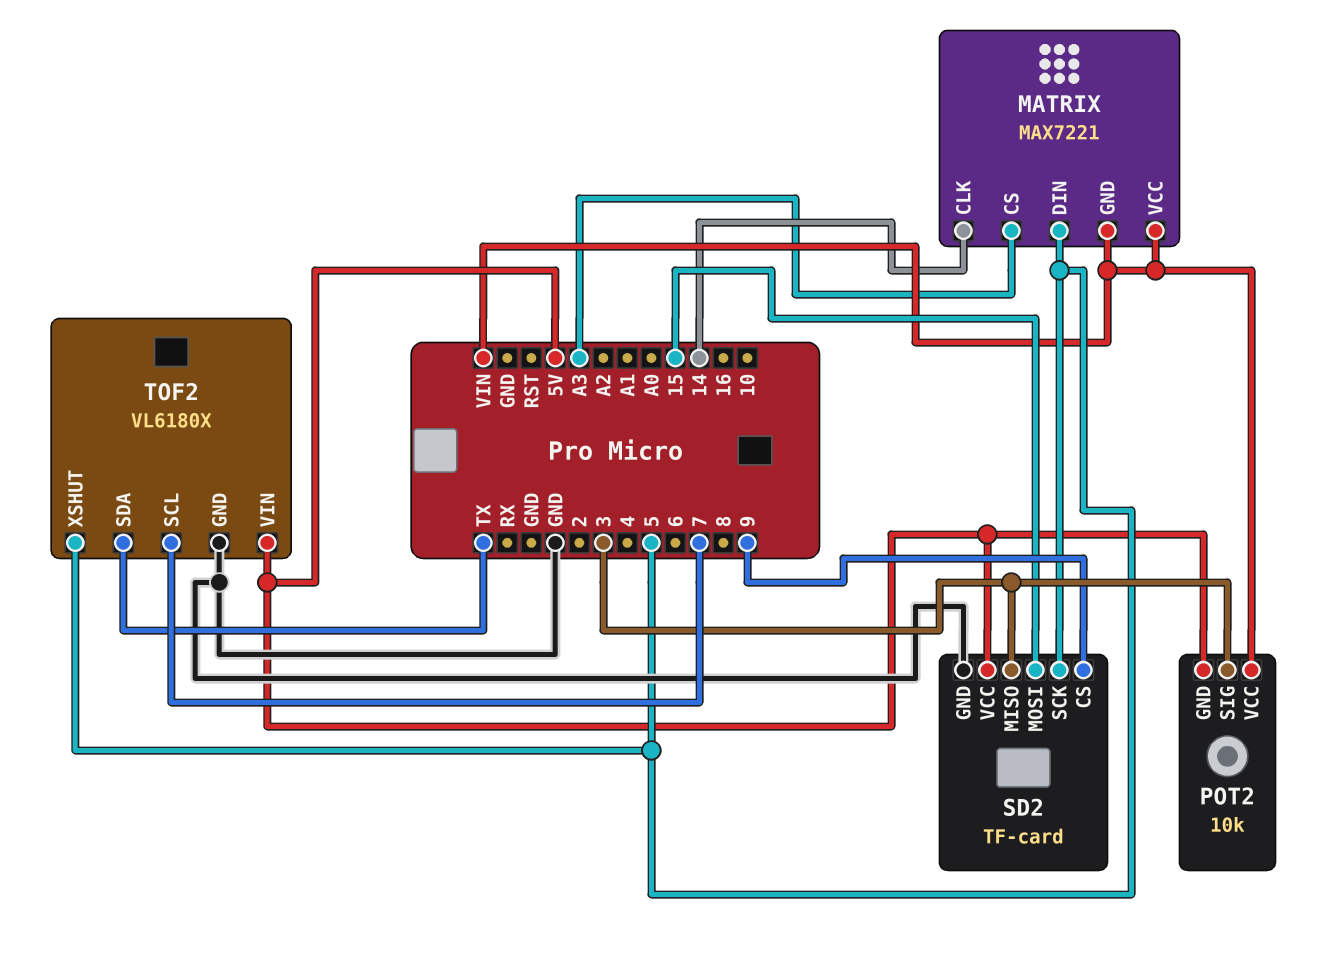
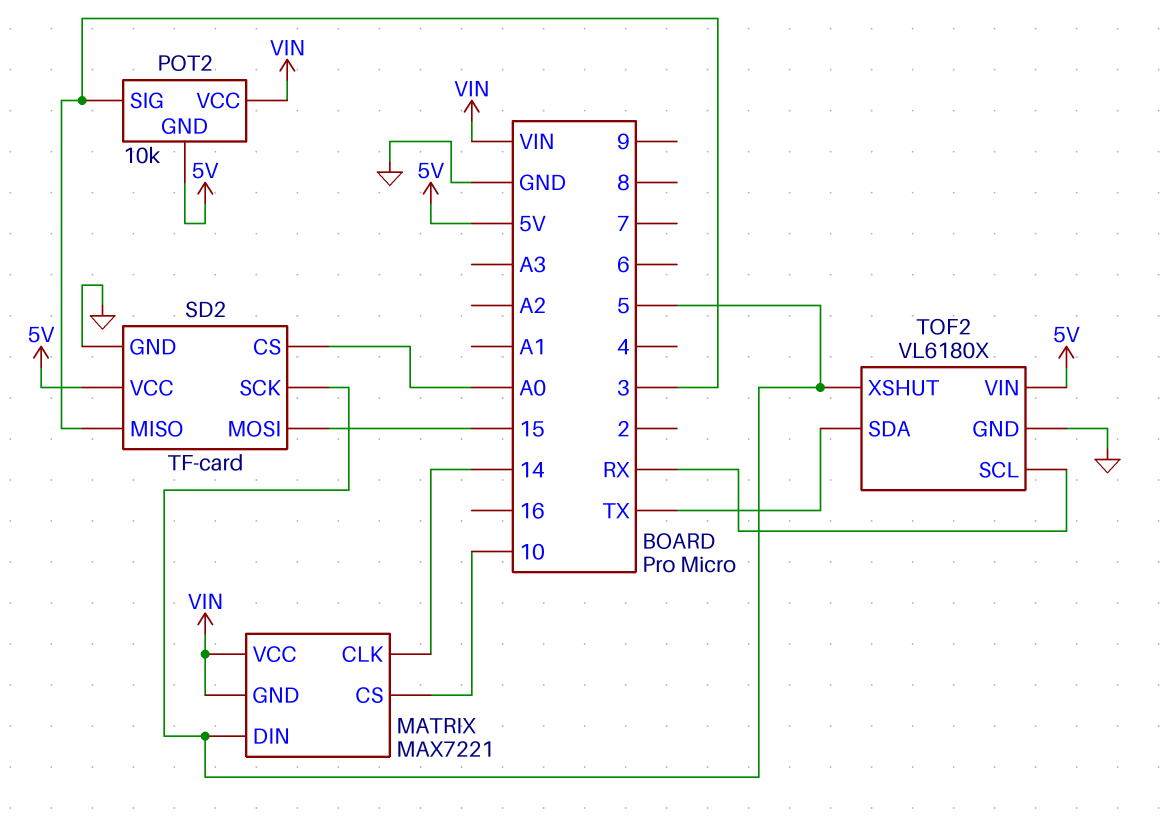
MATRIX pin CS: A3 -> 10
SD2 pin CS: 9 -> A0
TOF2 pin SCL: 7 -> RX

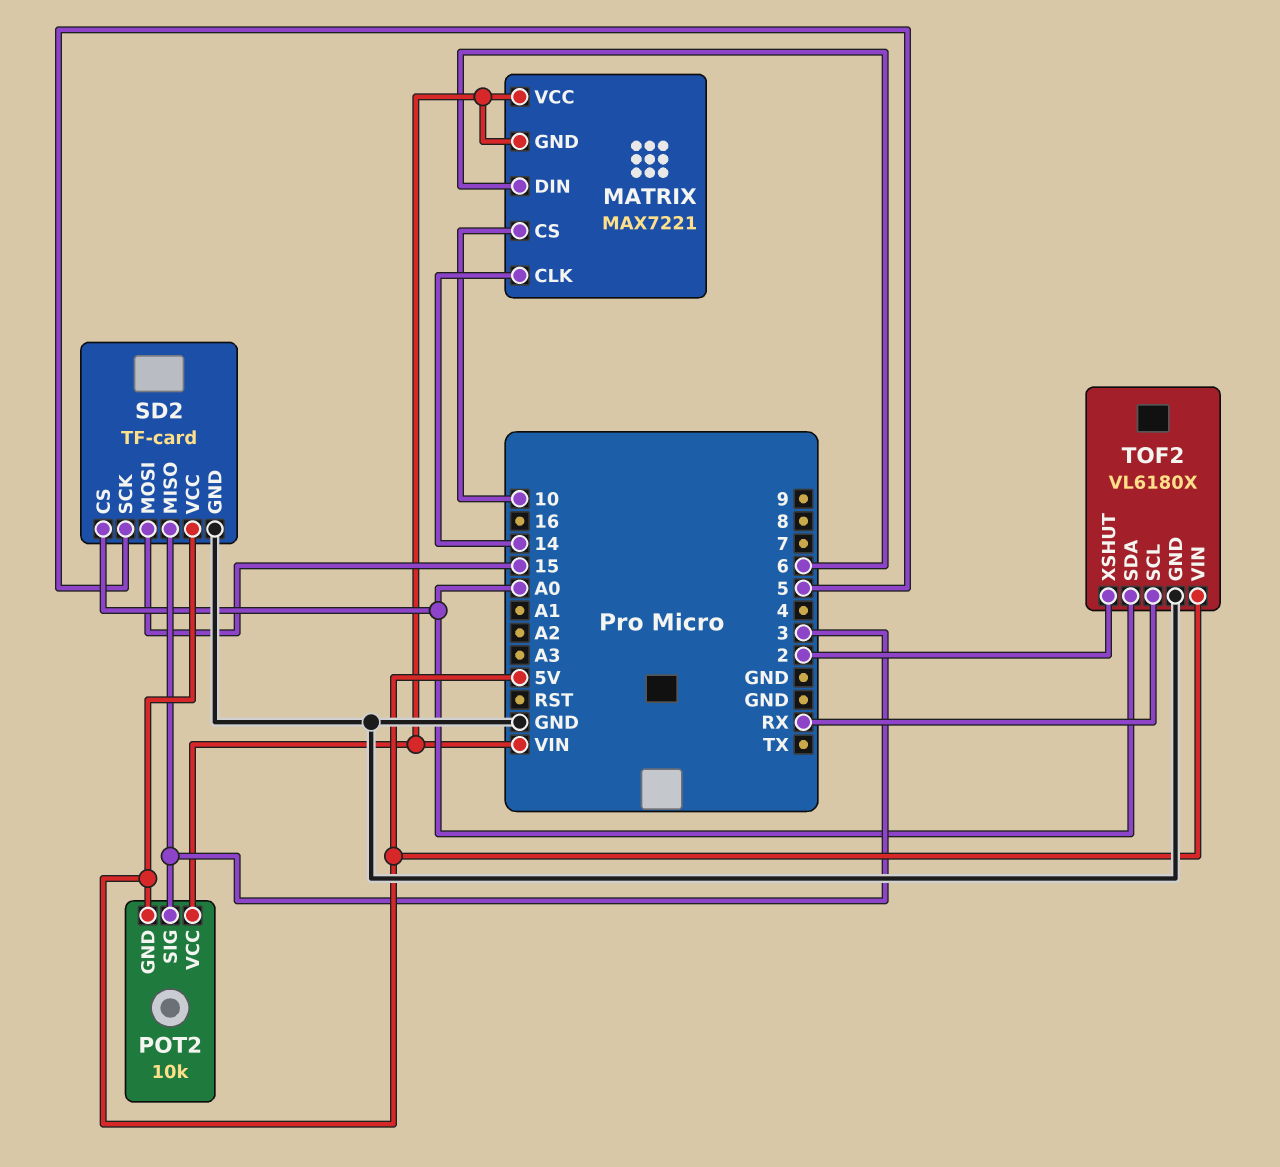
MATRIX pin DIN: 5 -> 6
TOF2 pin SDA: TX -> A0
TOF2 pin XSHUT: 5 -> 2

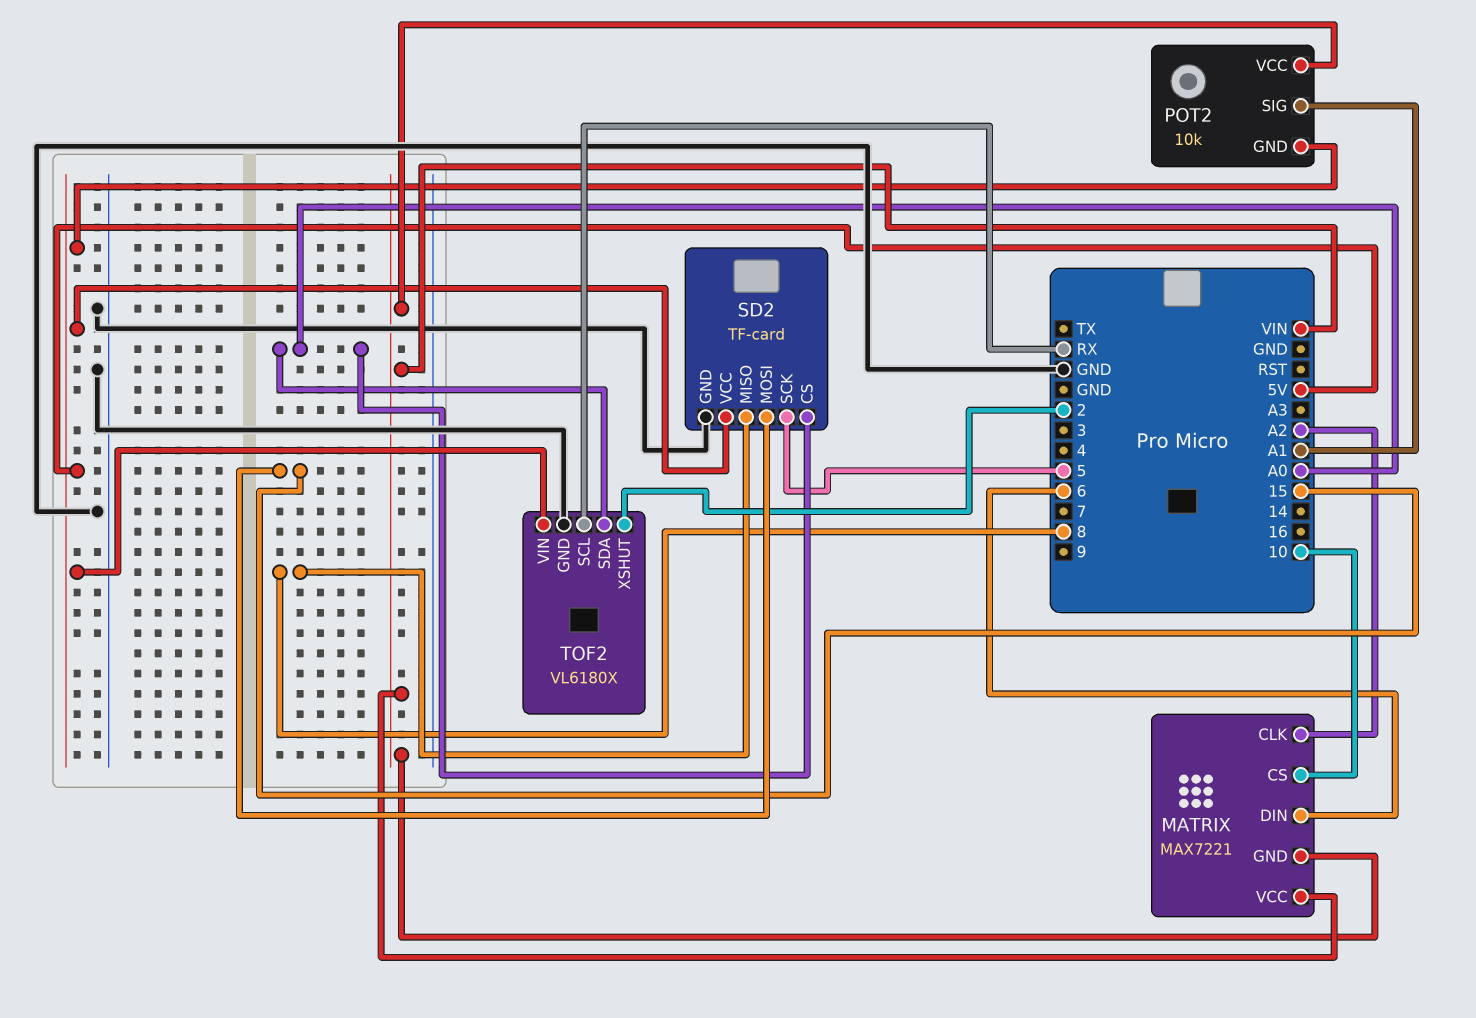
MATRIX pin CLK: 14 -> A2
POT2 pin SIG: 3 -> A1
SD2 pin MISO: 3 -> 8

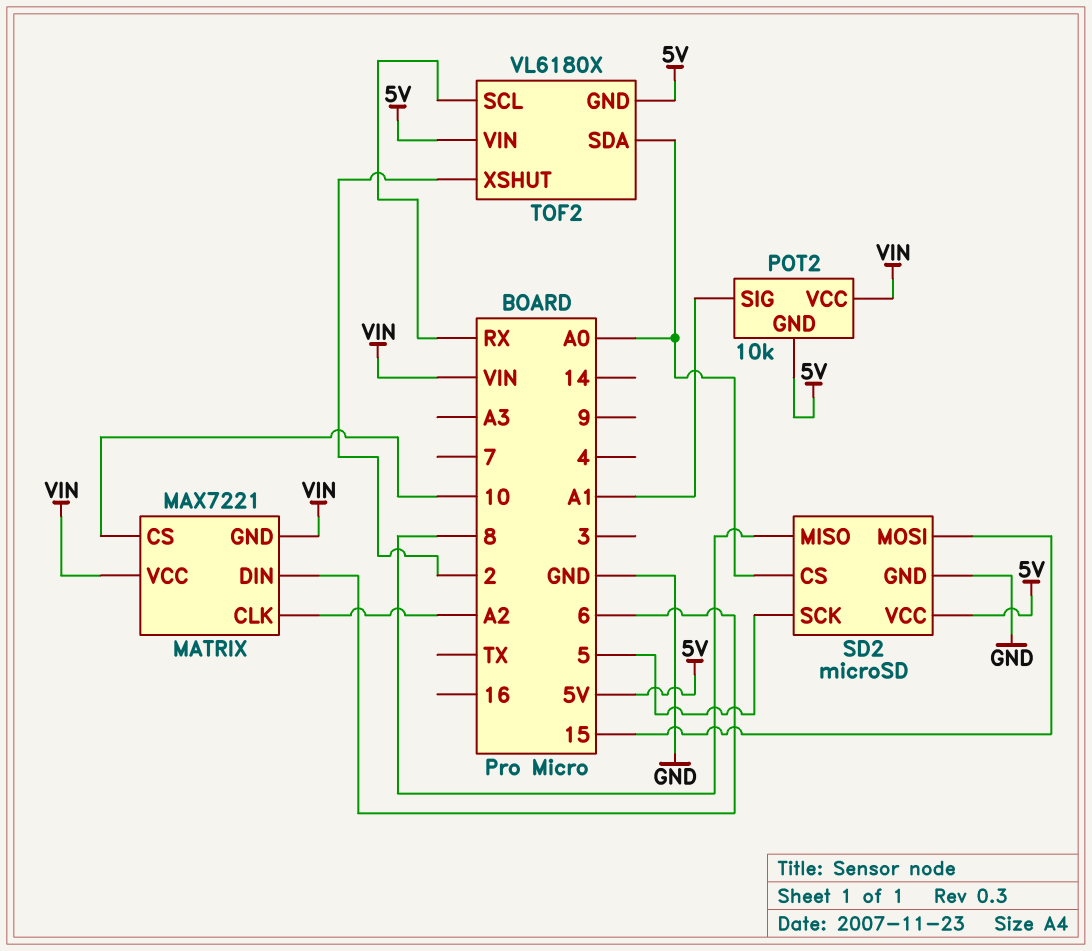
SD2: TF-card -> microSD
TOF2 pin GND: GND -> 5V

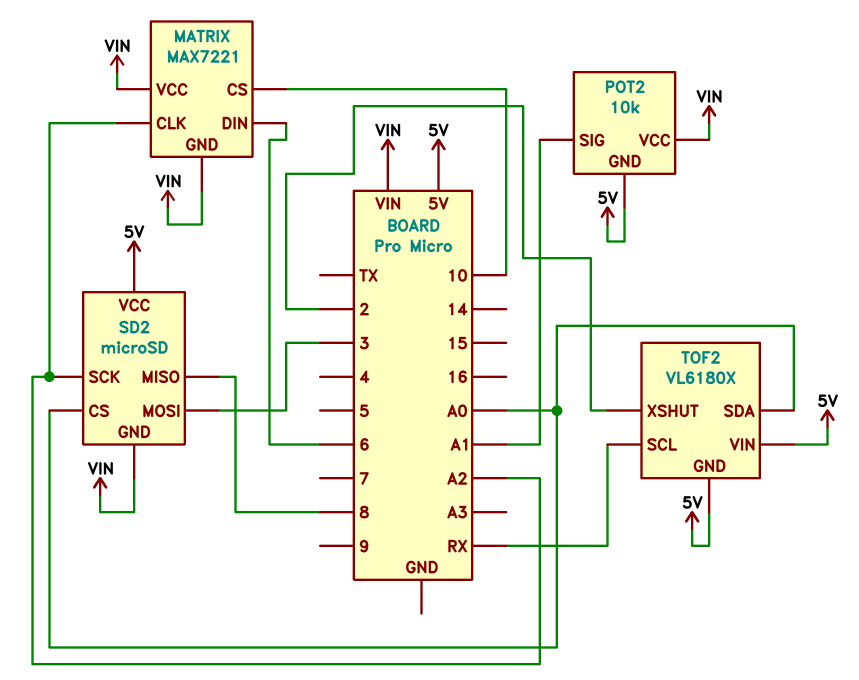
SD2 pin GND: GND -> VIN
SD2 pin MOSI: 15 -> 3
SD2 pin SCK: 5 -> A2

